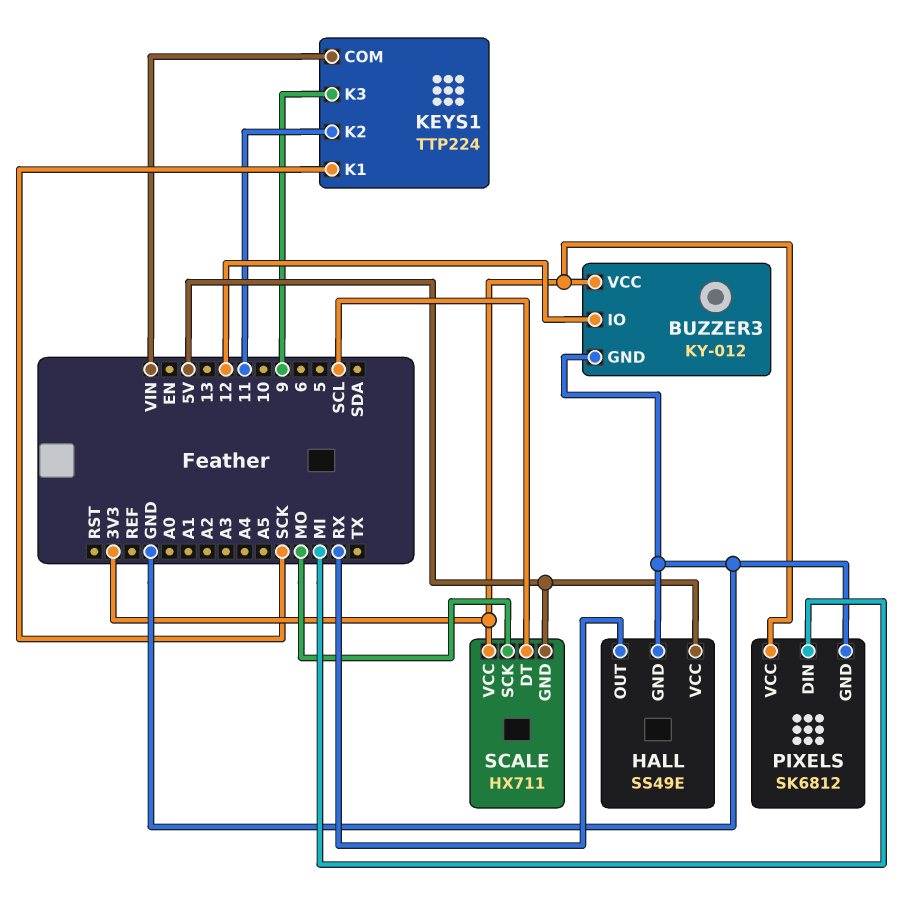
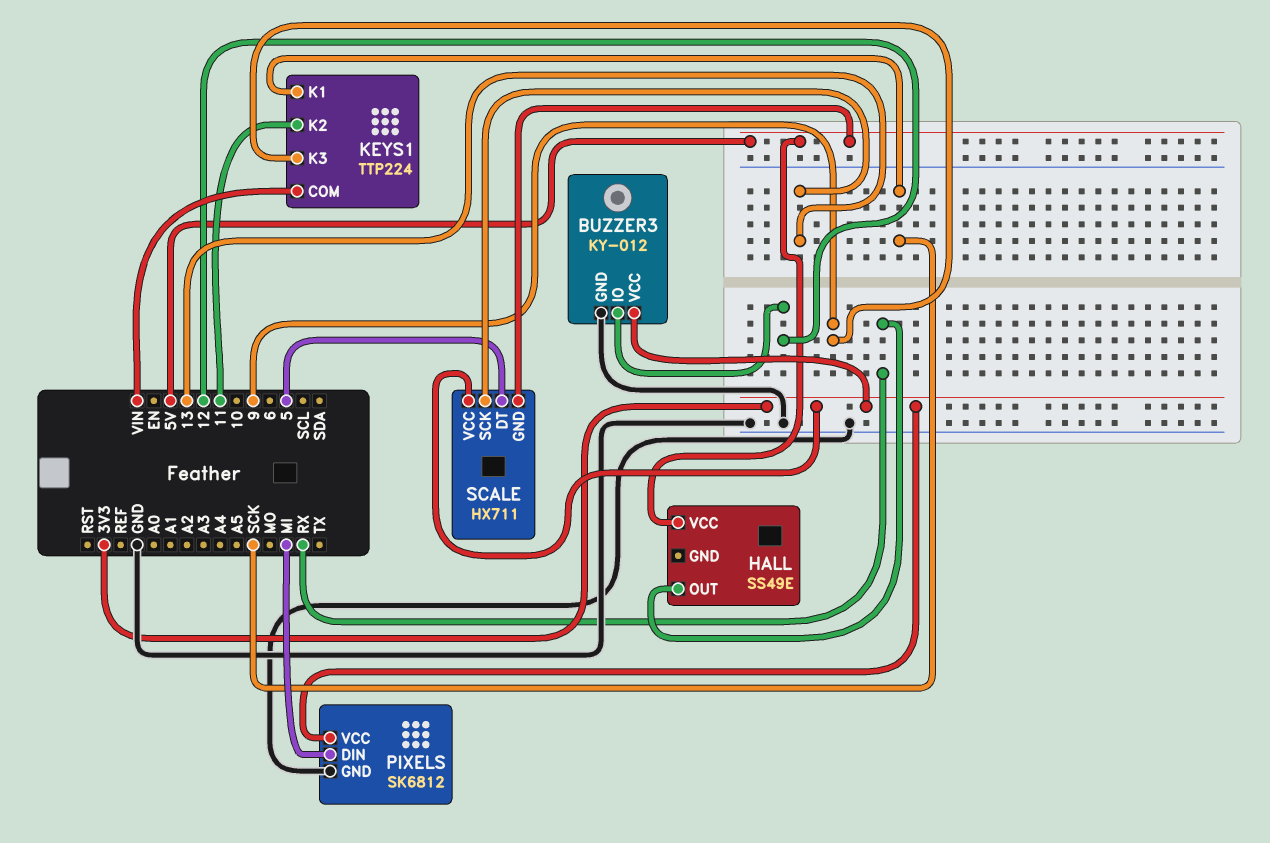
HALL pin GND: GND -> none
SCALE pin DT: SCL -> 5
SCALE pin SCK: MO -> 13

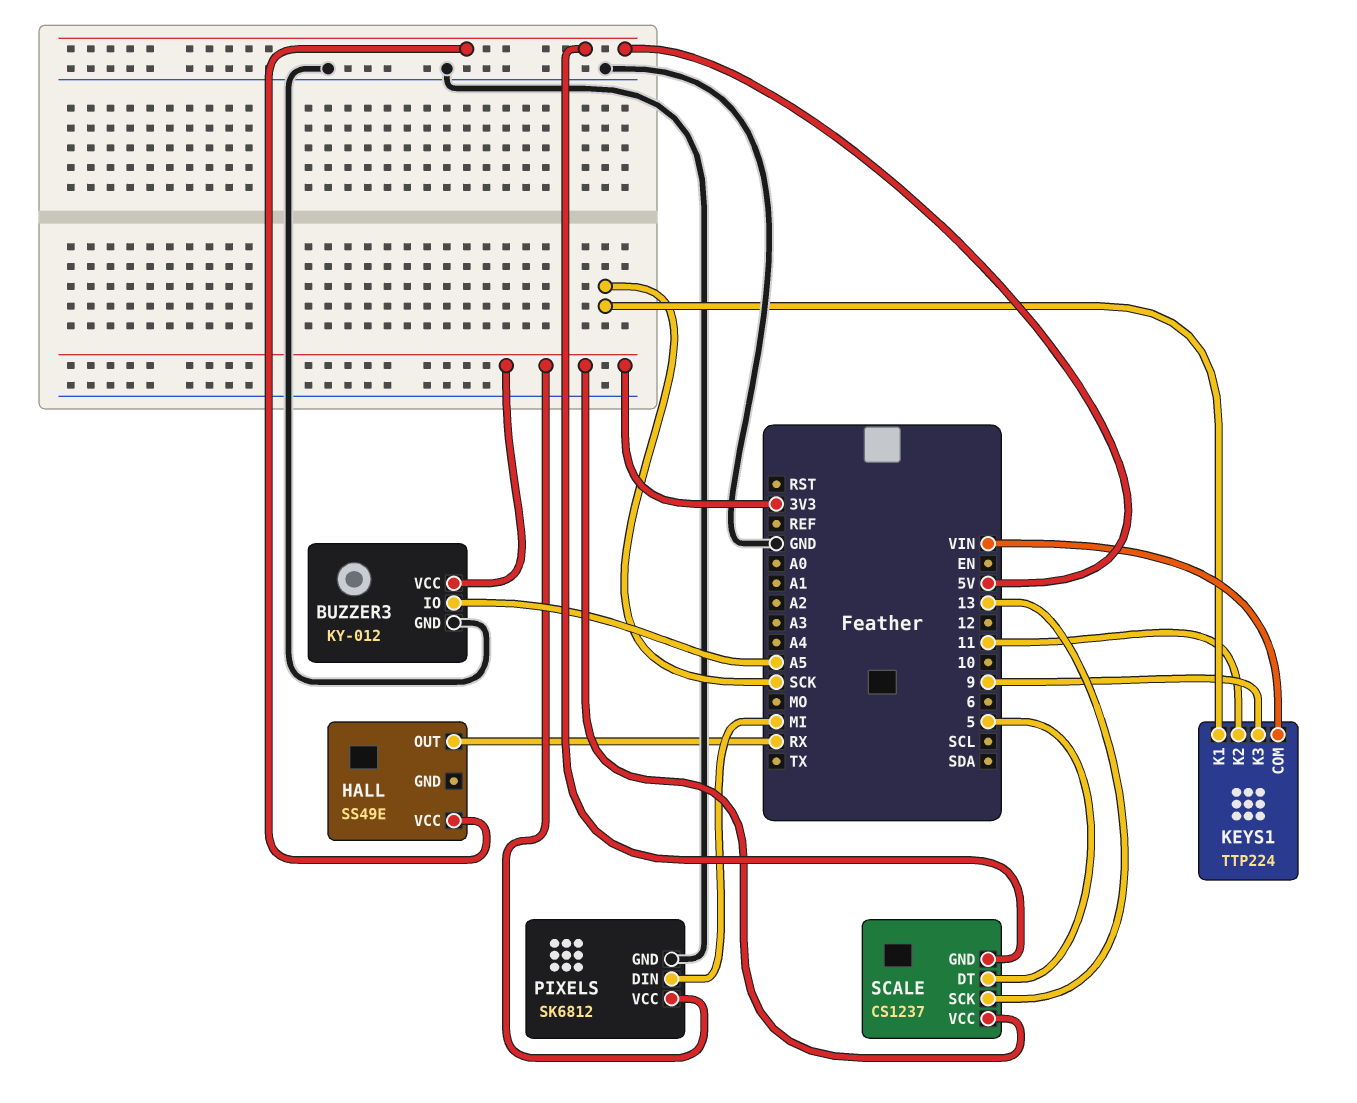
BUZZER3 pin IO: 12 -> A5
SCALE: HX711 -> CS1237

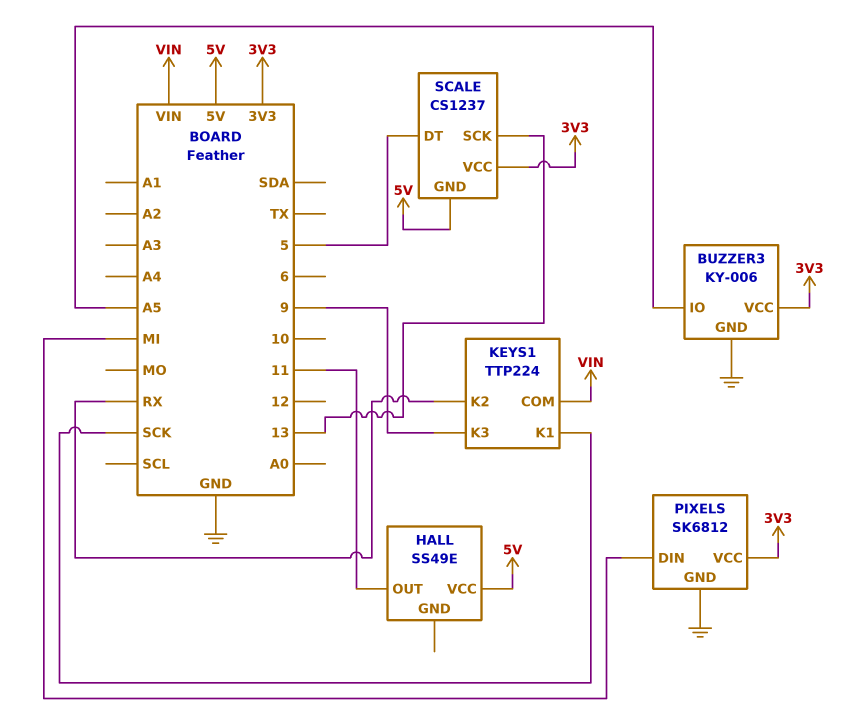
BUZZER3: KY-012 -> KY-006
HALL pin OUT: RX -> 11
KEYS1 pin K2: 11 -> RX

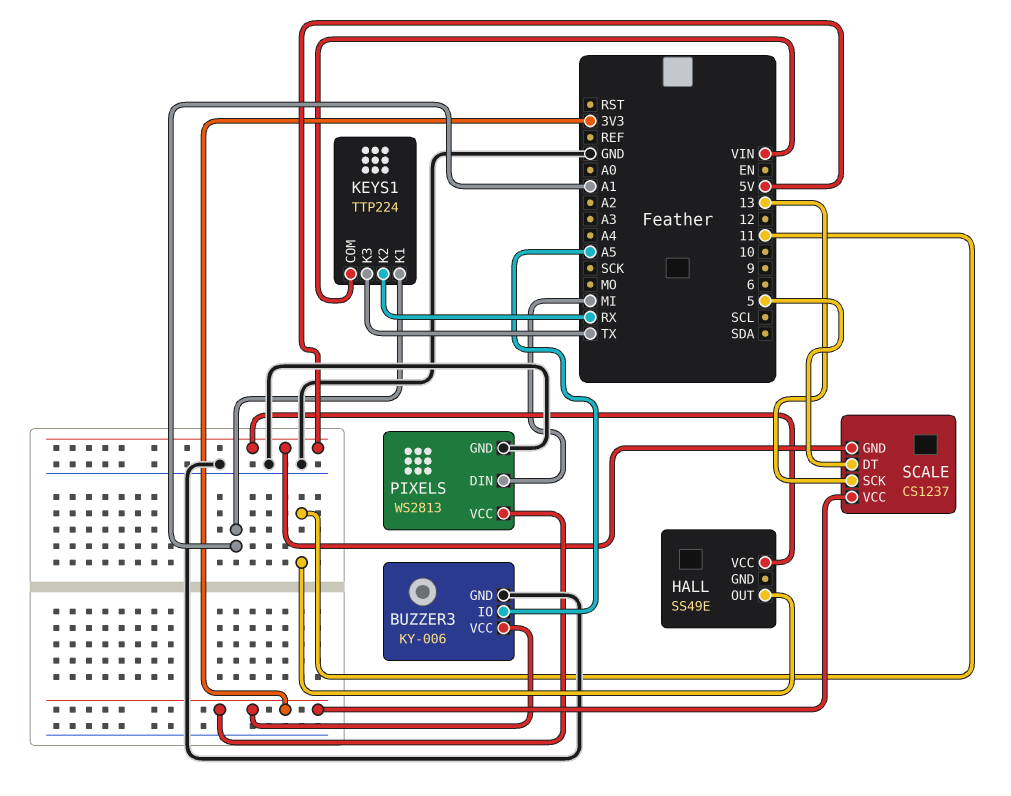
KEYS1 pin K1: SCK -> A1
KEYS1 pin K3: 9 -> TX
PIXELS: SK6812 -> WS2813

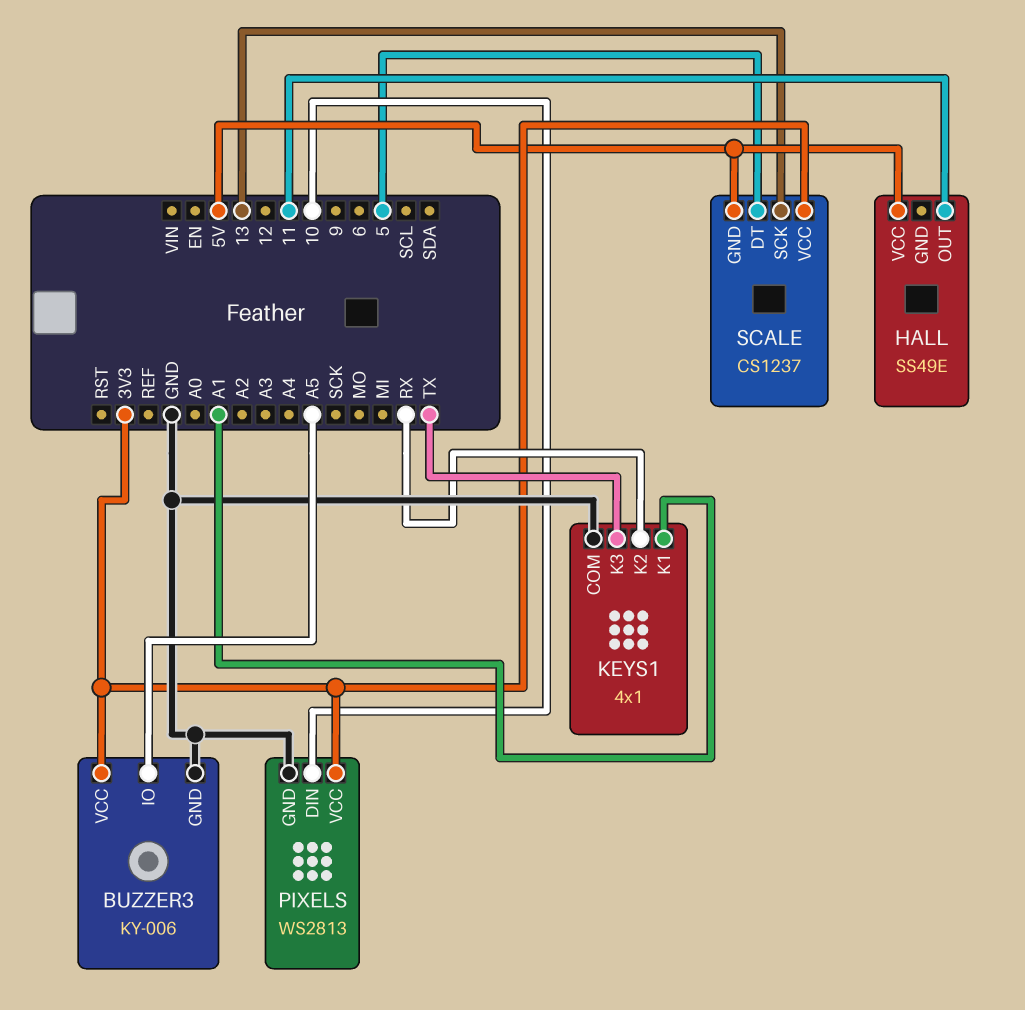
KEYS1: TTP224 -> 4x1
KEYS1 pin COM: VIN -> GND
PIXELS pin DIN: MI -> 10

